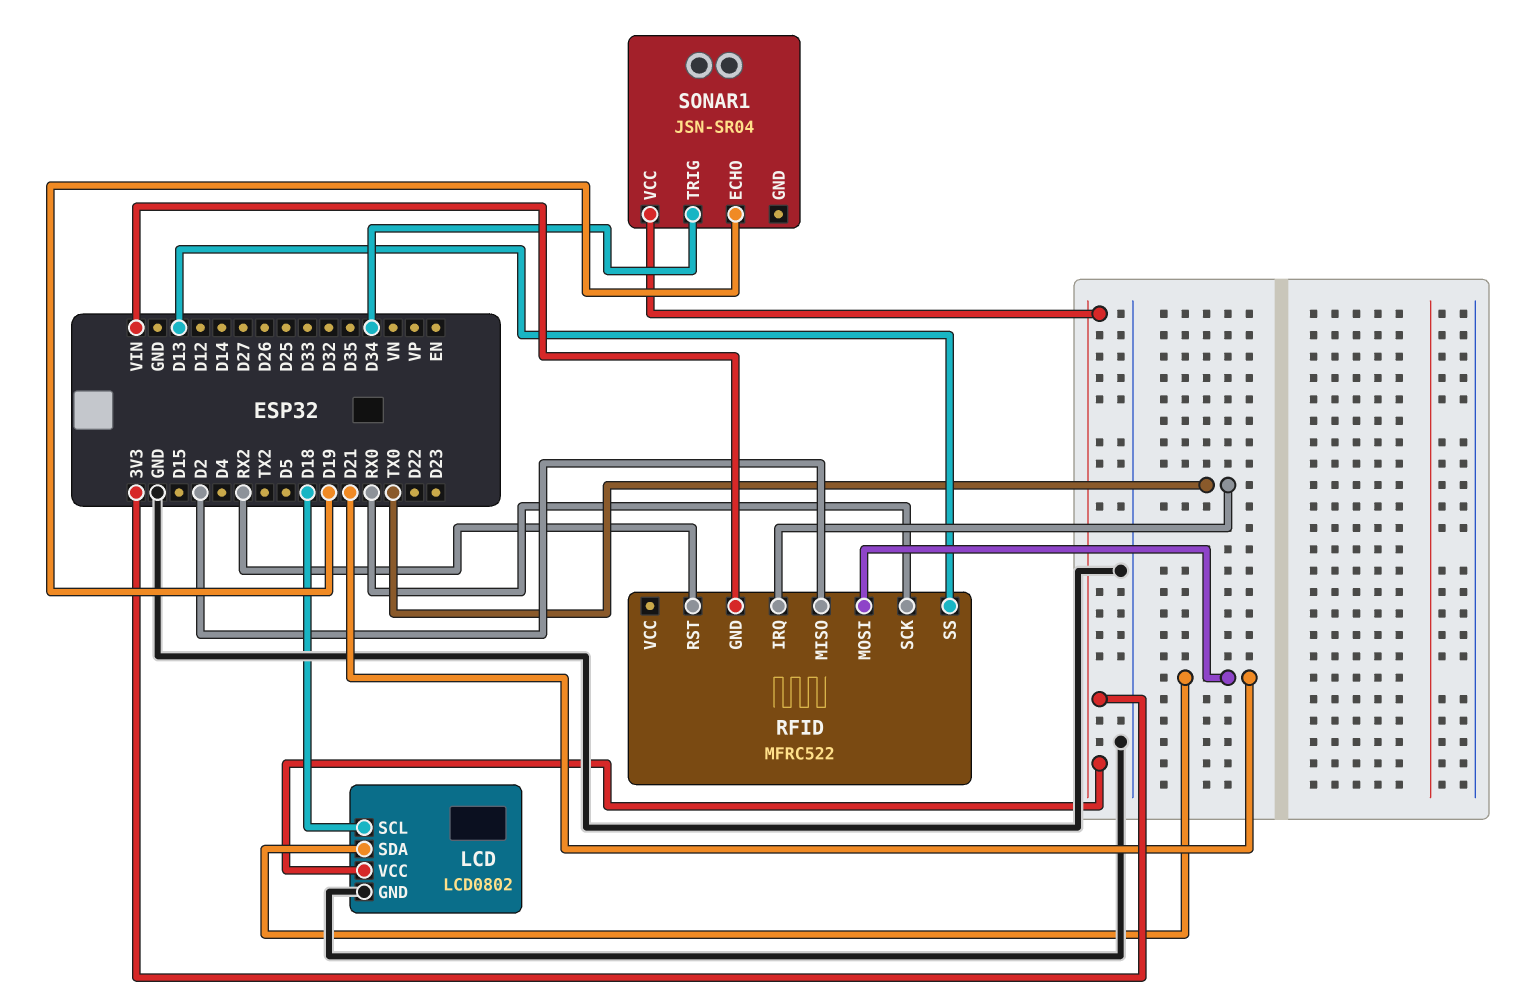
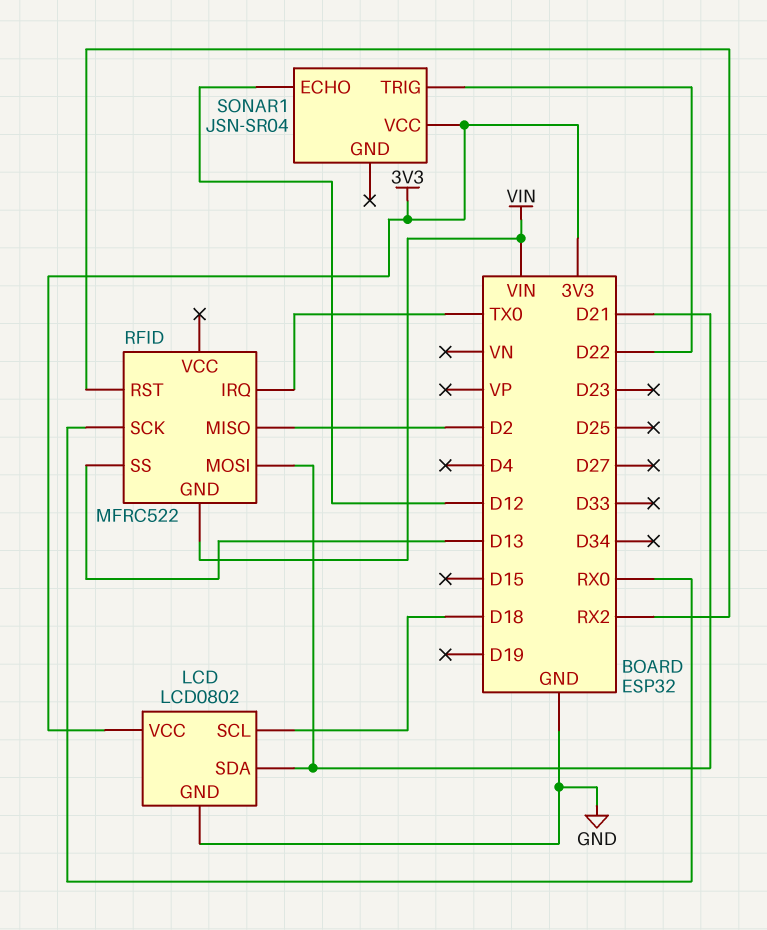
SONAR1 pin ECHO: D19 -> D12
SONAR1 pin TRIG: D34 -> D22

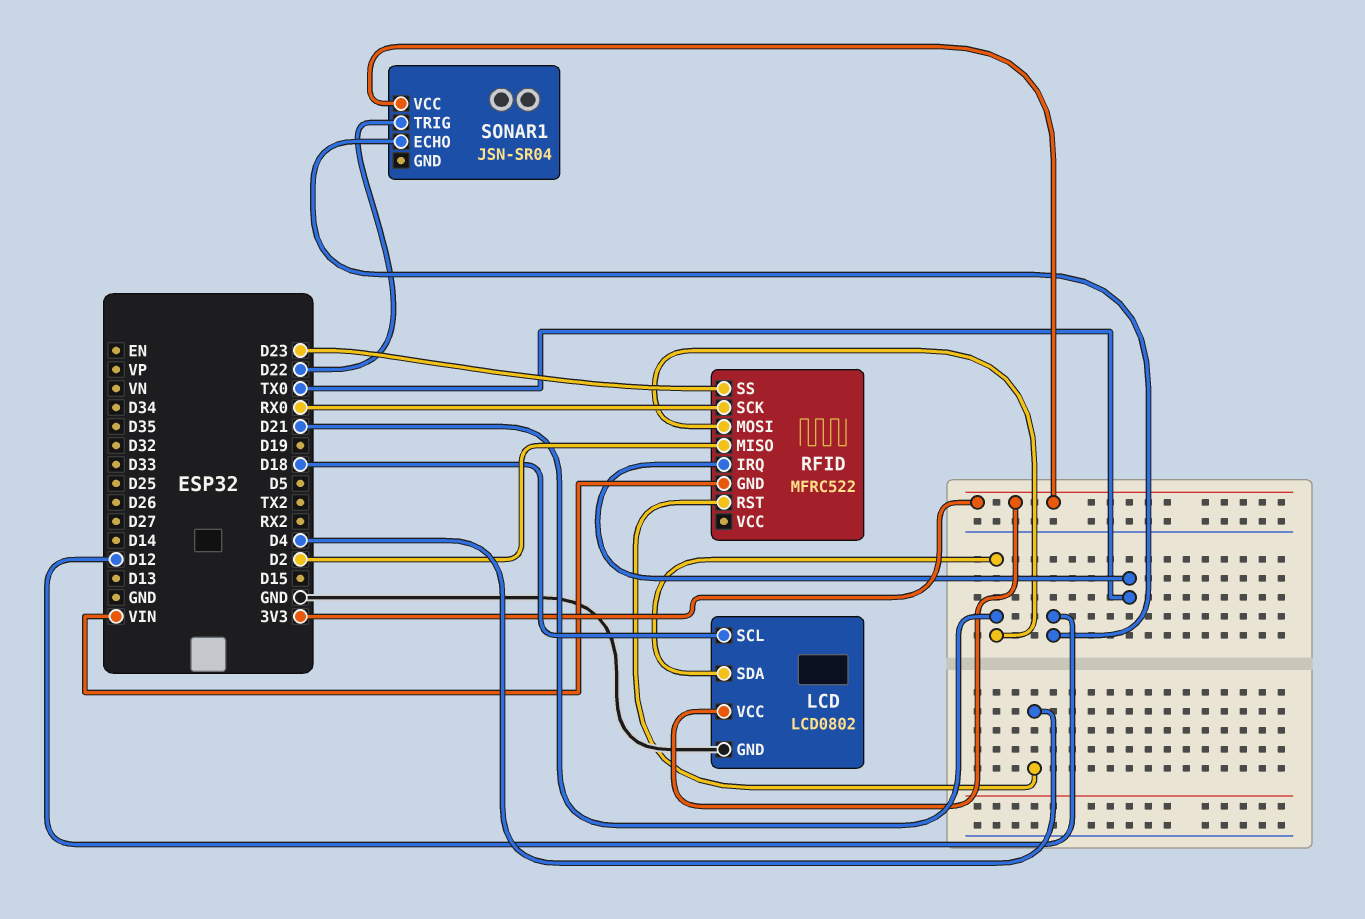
RFID pin RST: RX2 -> D4
RFID pin SS: D13 -> D23

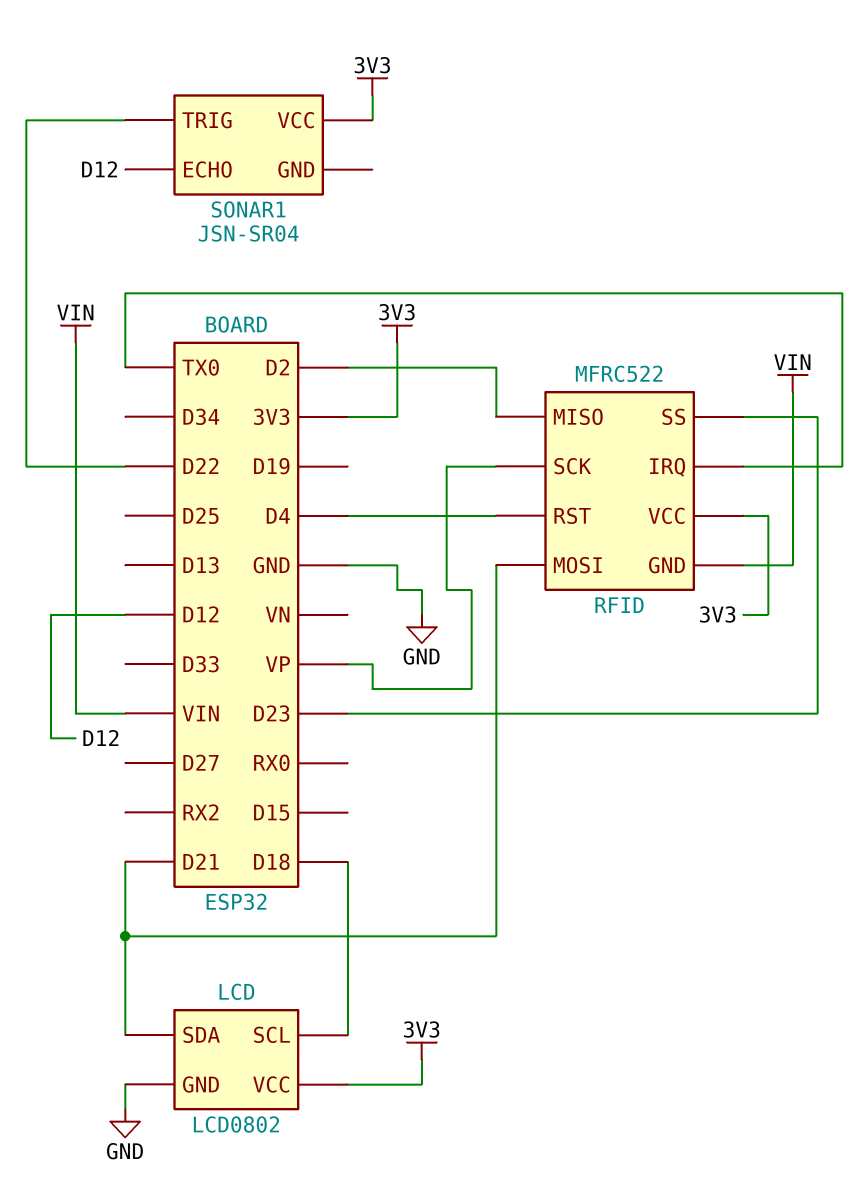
RFID pin SCK: RX0 -> VP
RFID pin VCC: none -> 3V3

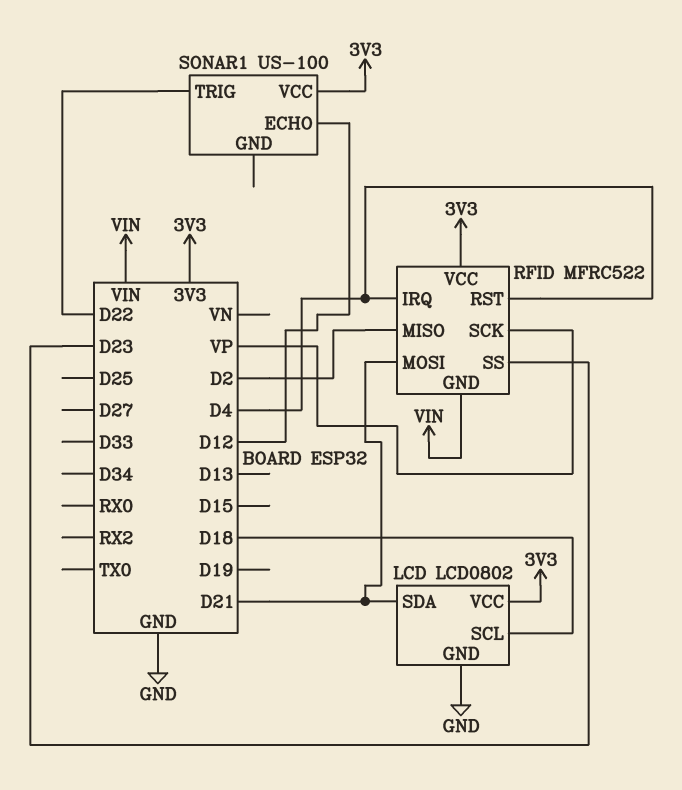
RFID pin IRQ: TX0 -> D4
SONAR1: JSN-SR04 -> US-100

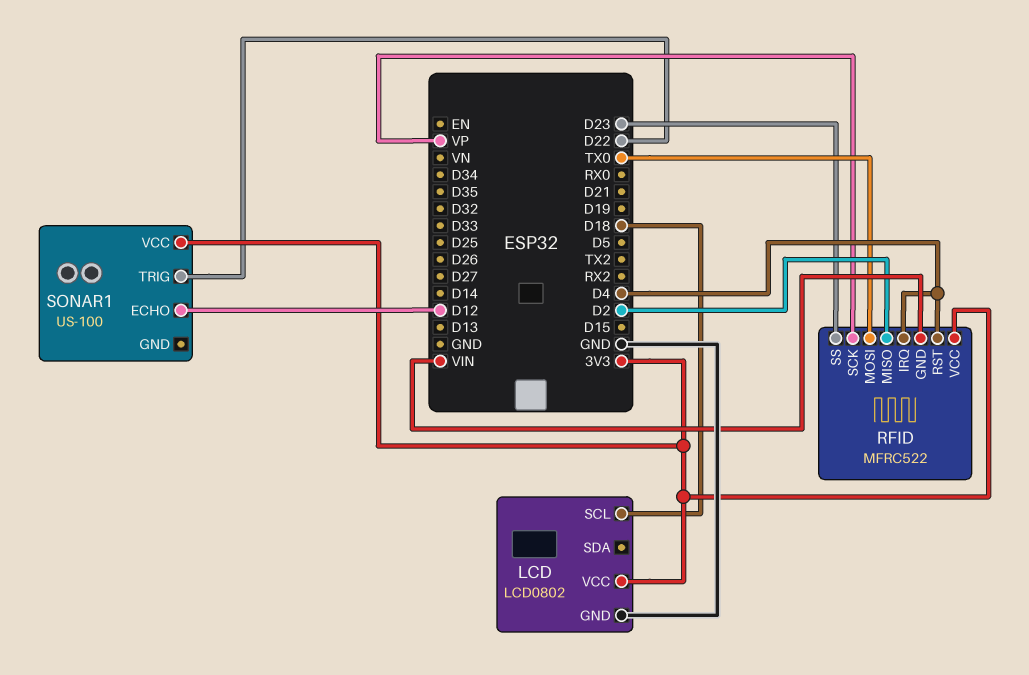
LCD pin SDA: D21 -> none
RFID pin MOSI: D21 -> TX0

